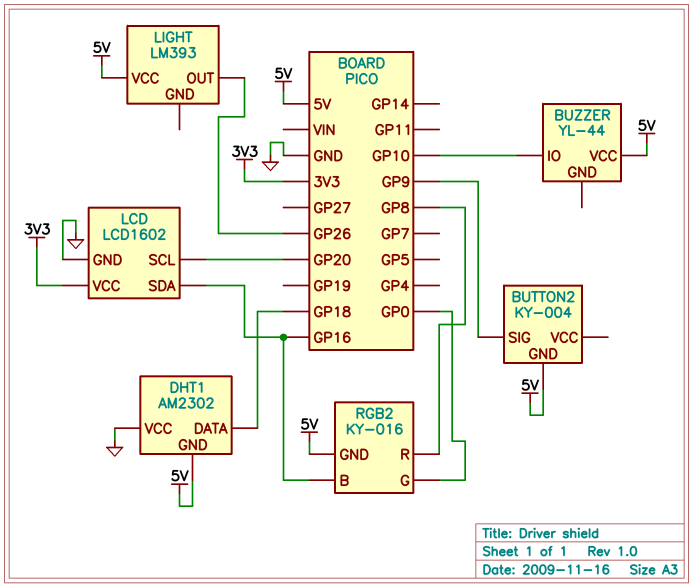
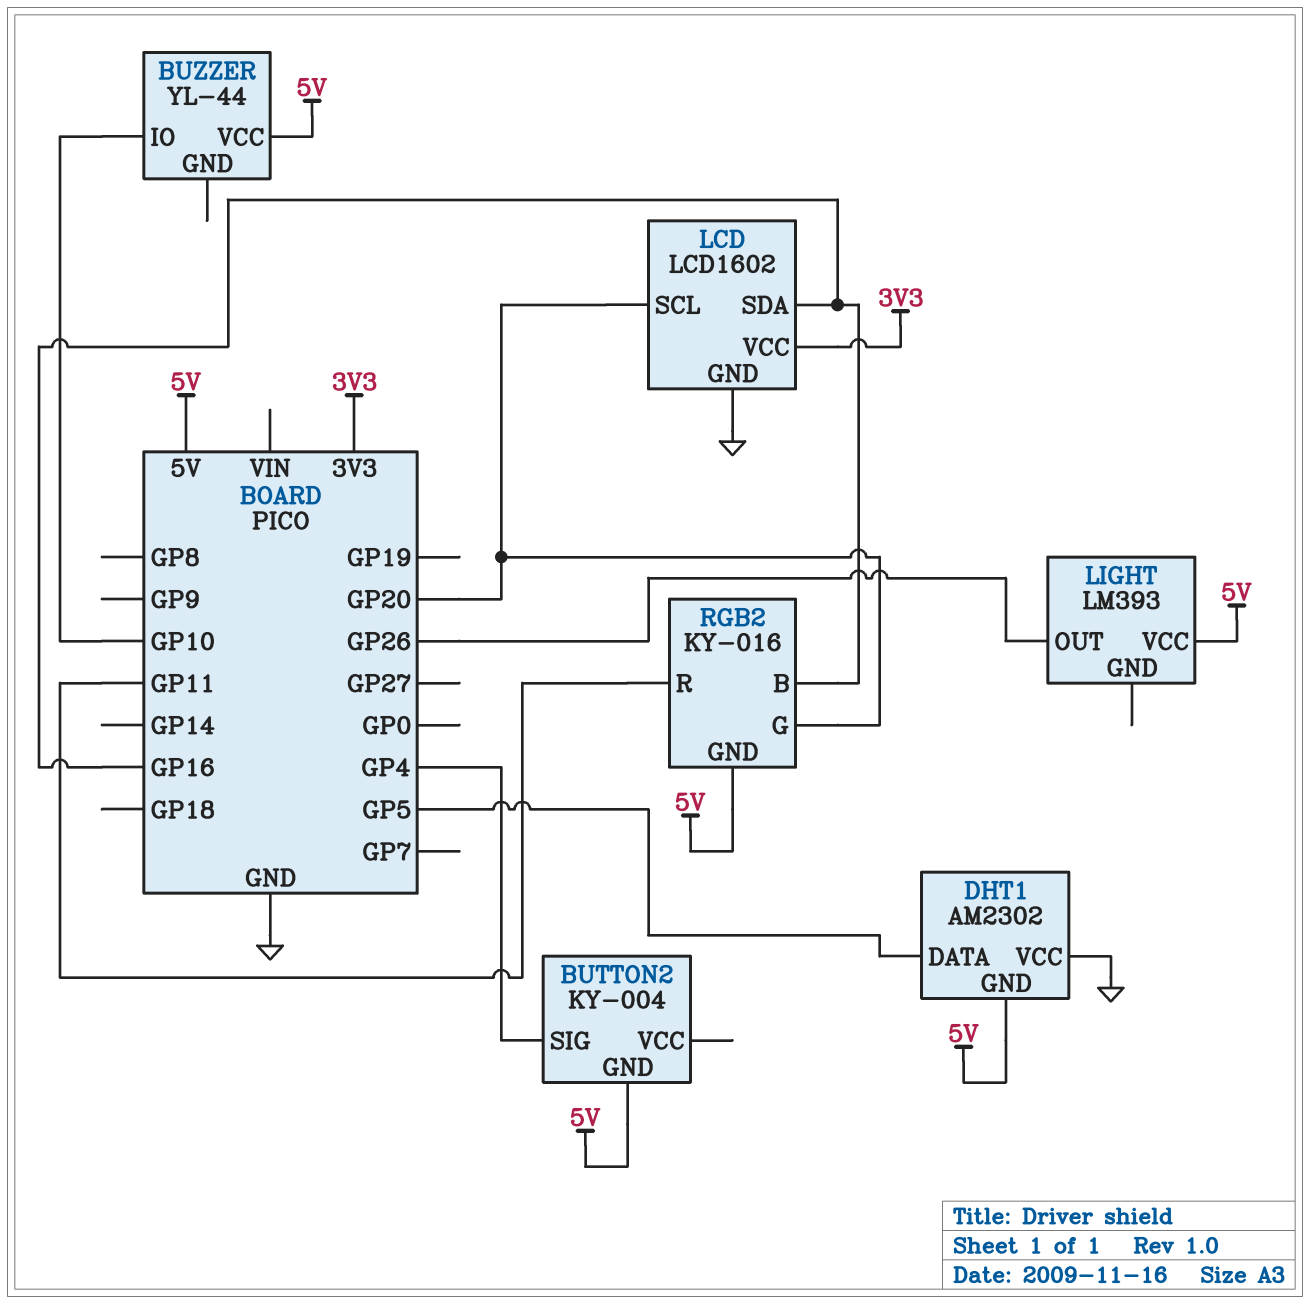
BUTTON2 pin SIG: GP9 -> GP4
DHT1 pin DATA: GP18 -> GP5
RGB2 pin G: GP0 -> GP20
RGB2 pin R: GP8 -> GP11

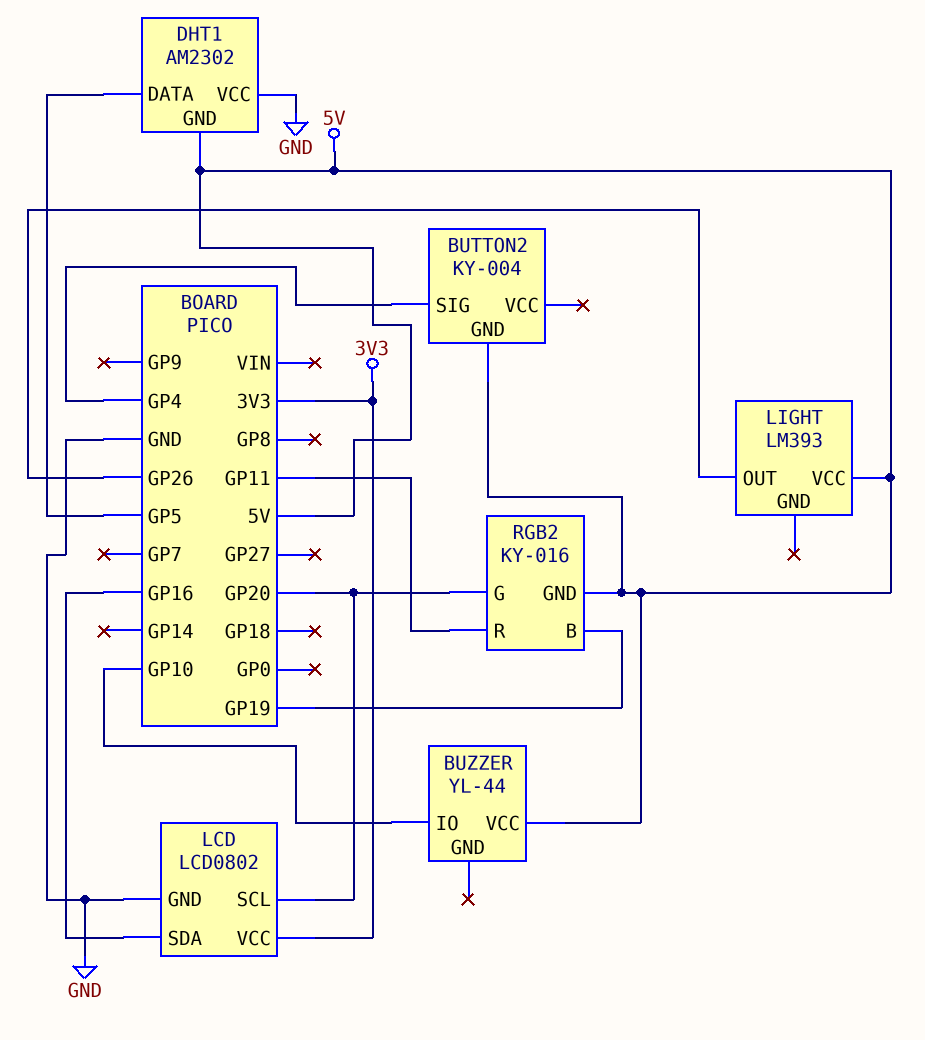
LCD: LCD1602 -> LCD0802
RGB2 pin B: GP16 -> GP19

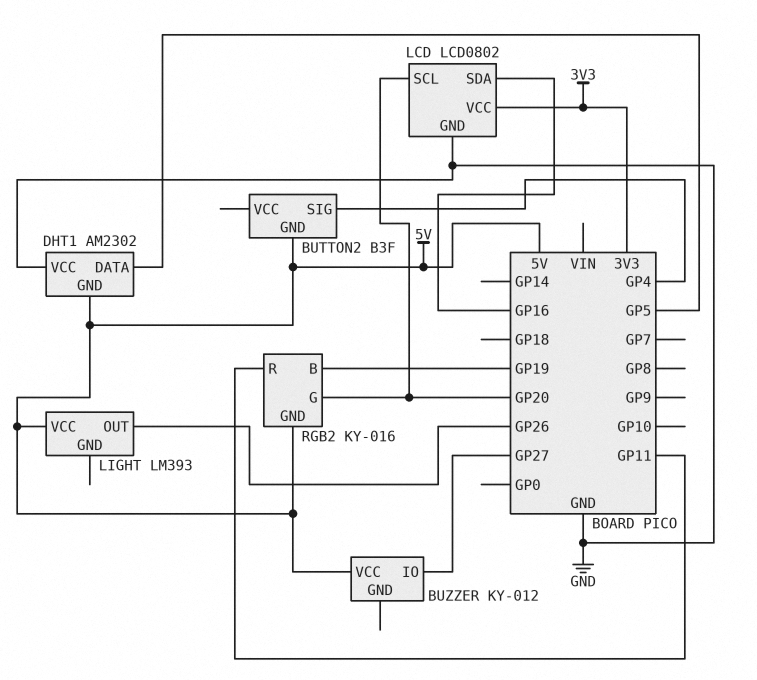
BUTTON2: KY-004 -> B3F
BUZZER: YL-44 -> KY-012
BUZZER pin IO: GP10 -> GP27

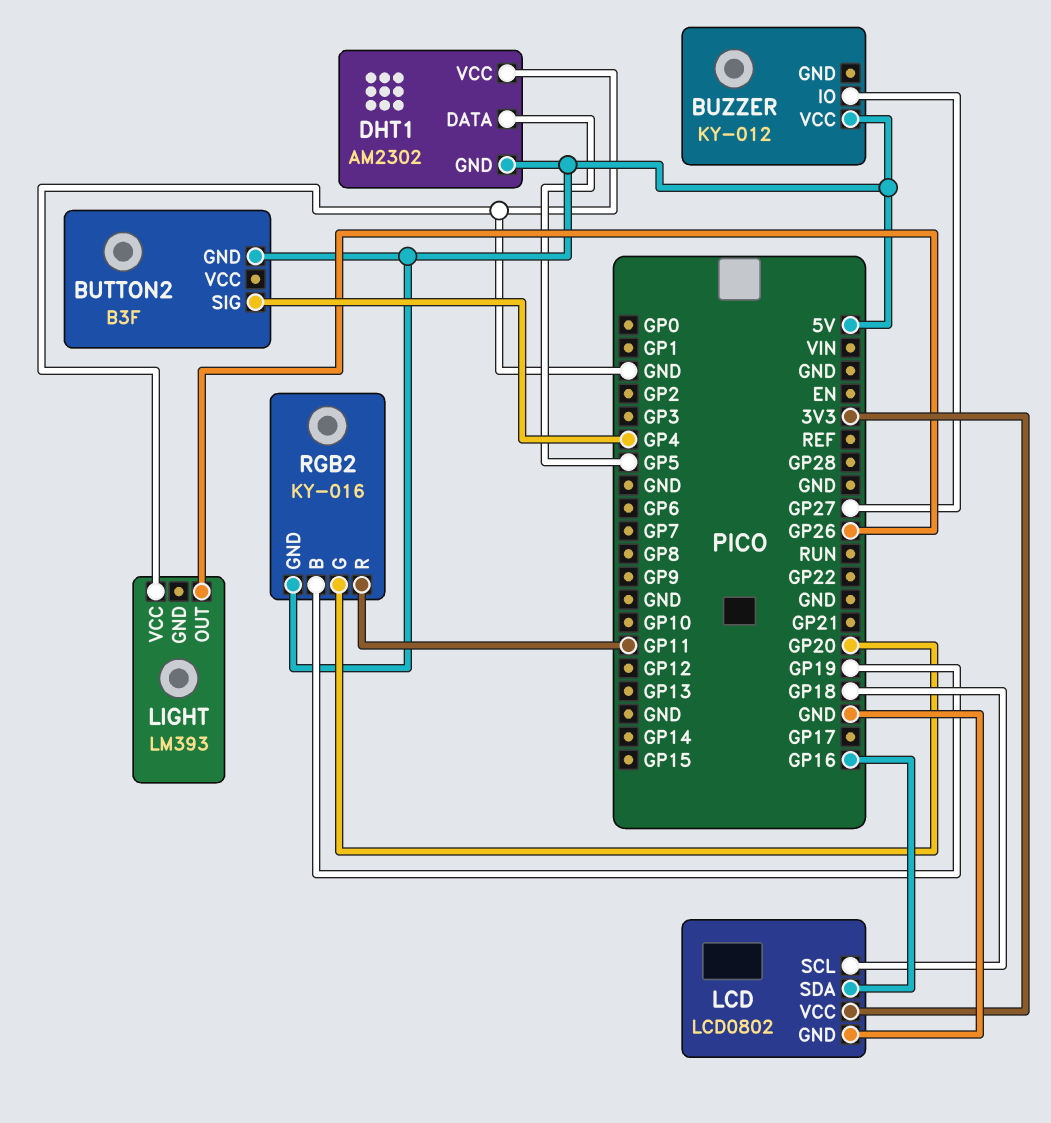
LCD pin SCL: GP20 -> GP18
LIGHT pin VCC: 5V -> GND

